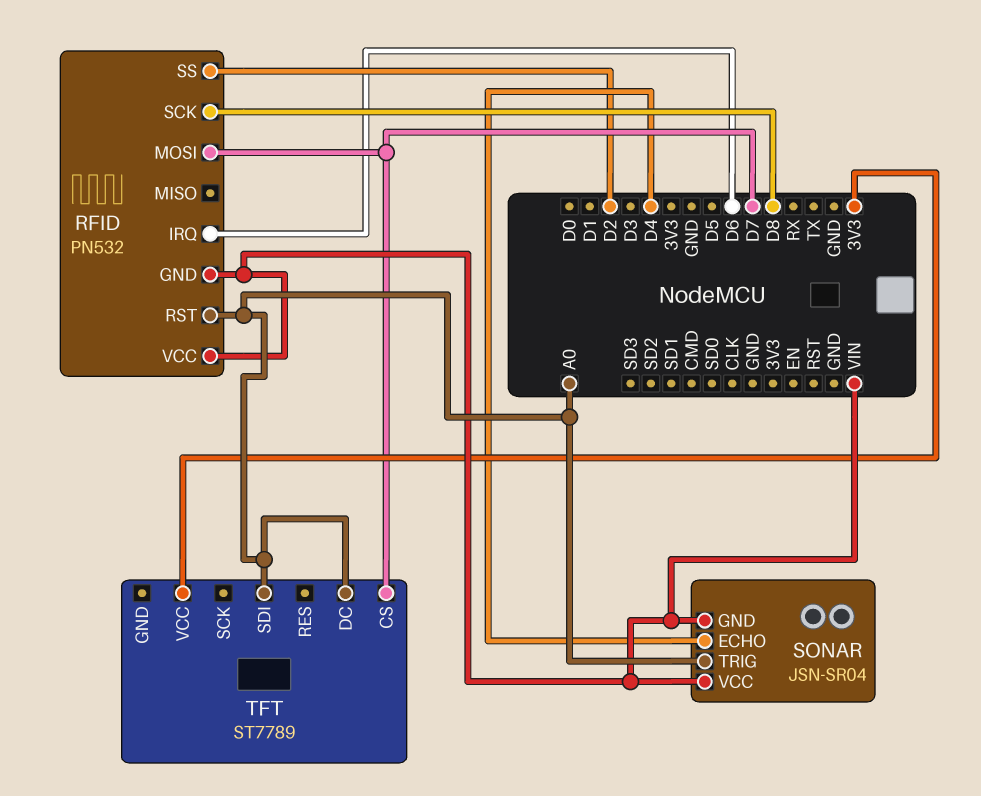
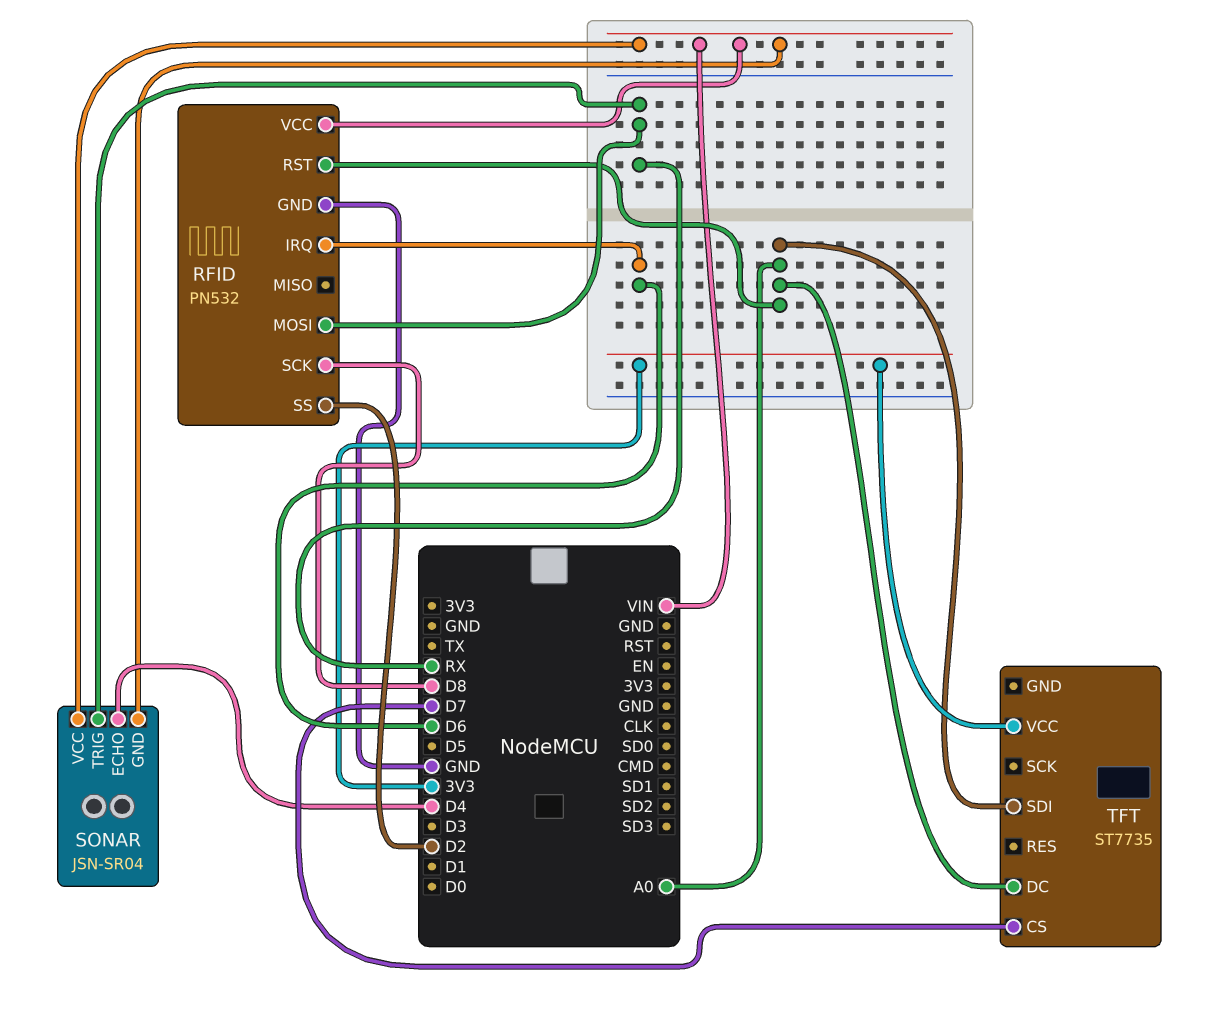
RFID pin GND: VIN -> GND
RFID pin MOSI: D7 -> RX
SONAR pin TRIG: A0 -> RX
TFT: ST7789 -> ST7735

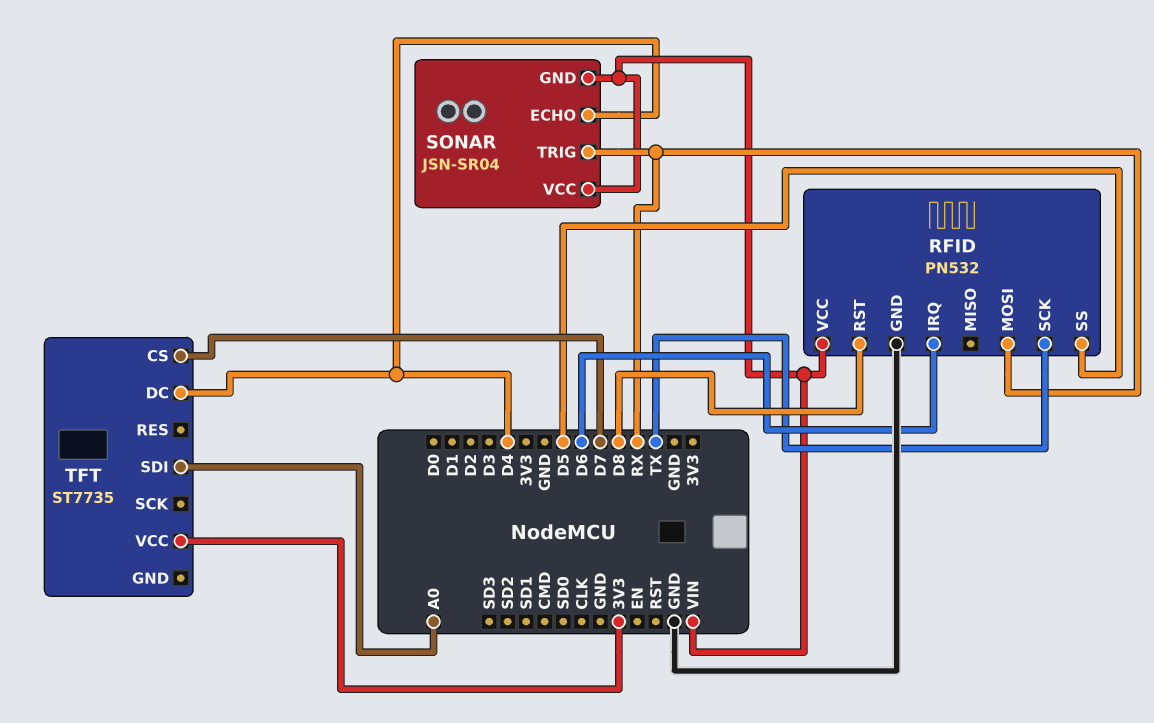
RFID pin RST: A0 -> D8
RFID pin SCK: D8 -> TX
RFID pin SS: D2 -> D5
TFT pin DC: A0 -> D4

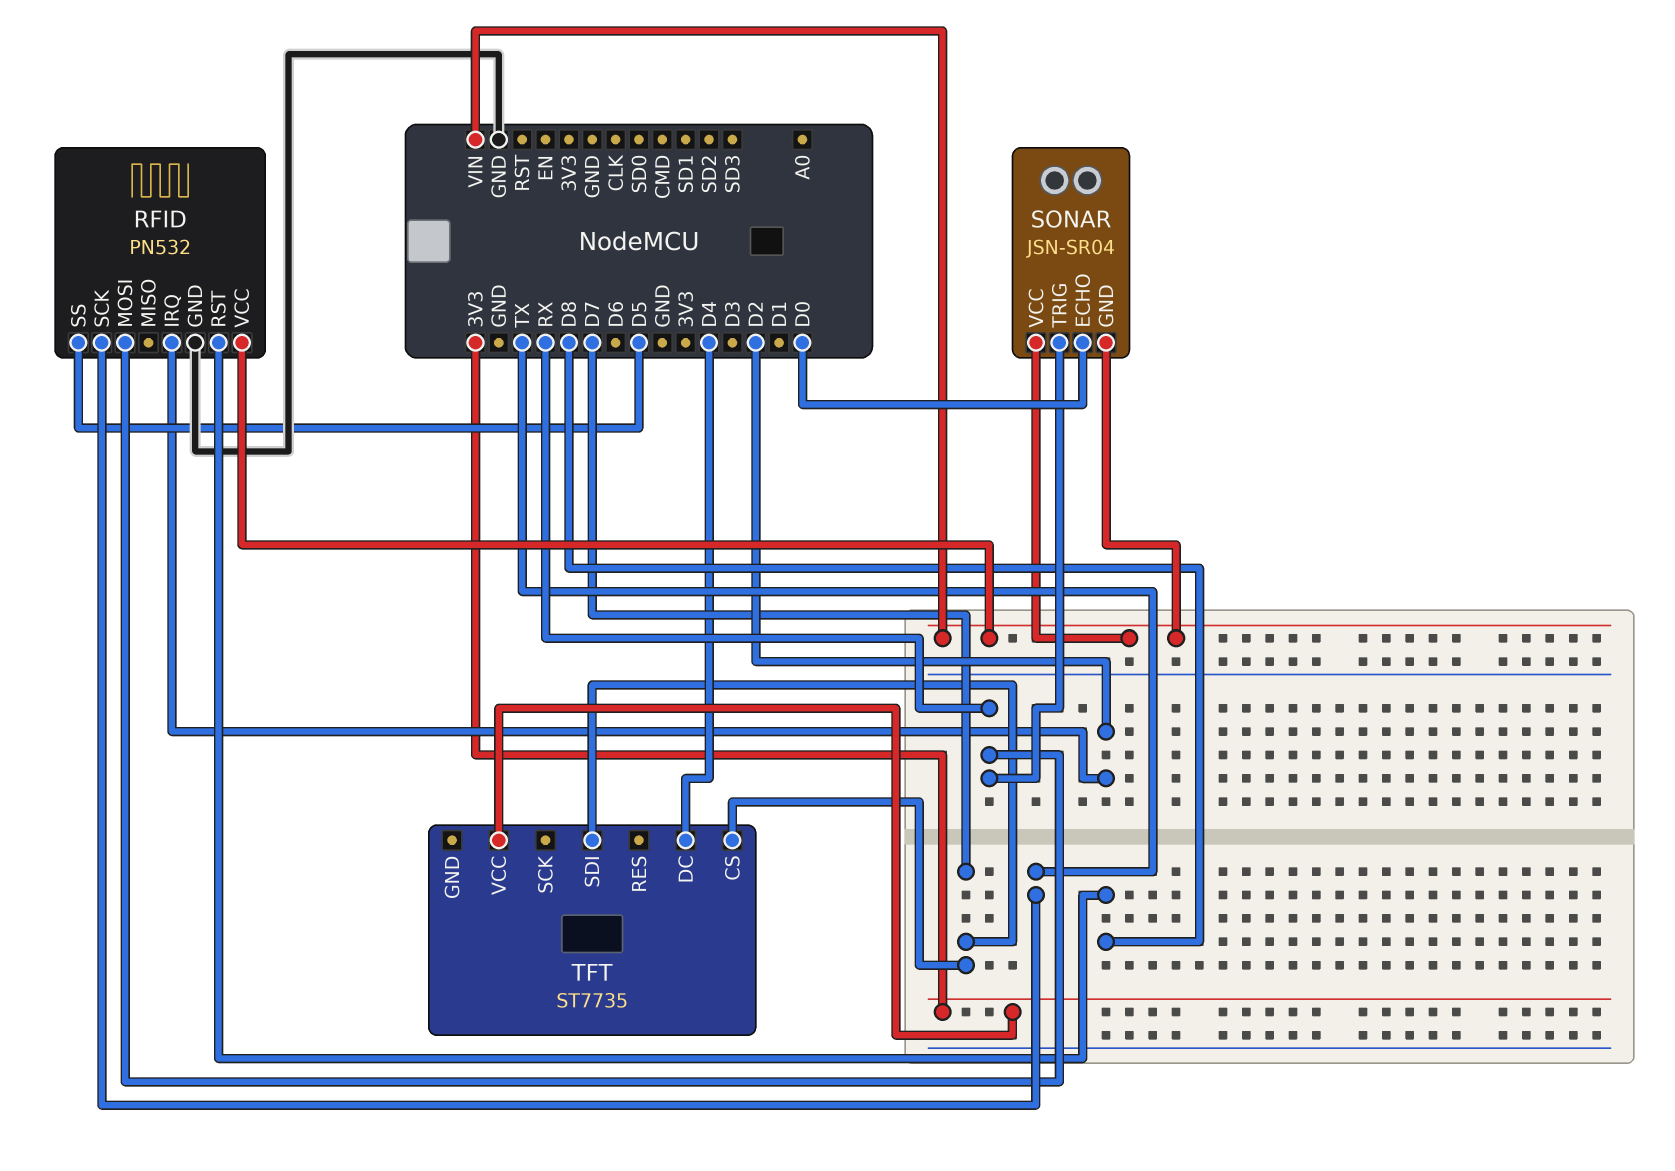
RFID pin IRQ: D6 -> D2
SONAR pin ECHO: D4 -> D0
TFT pin SDI: A0 -> D7

